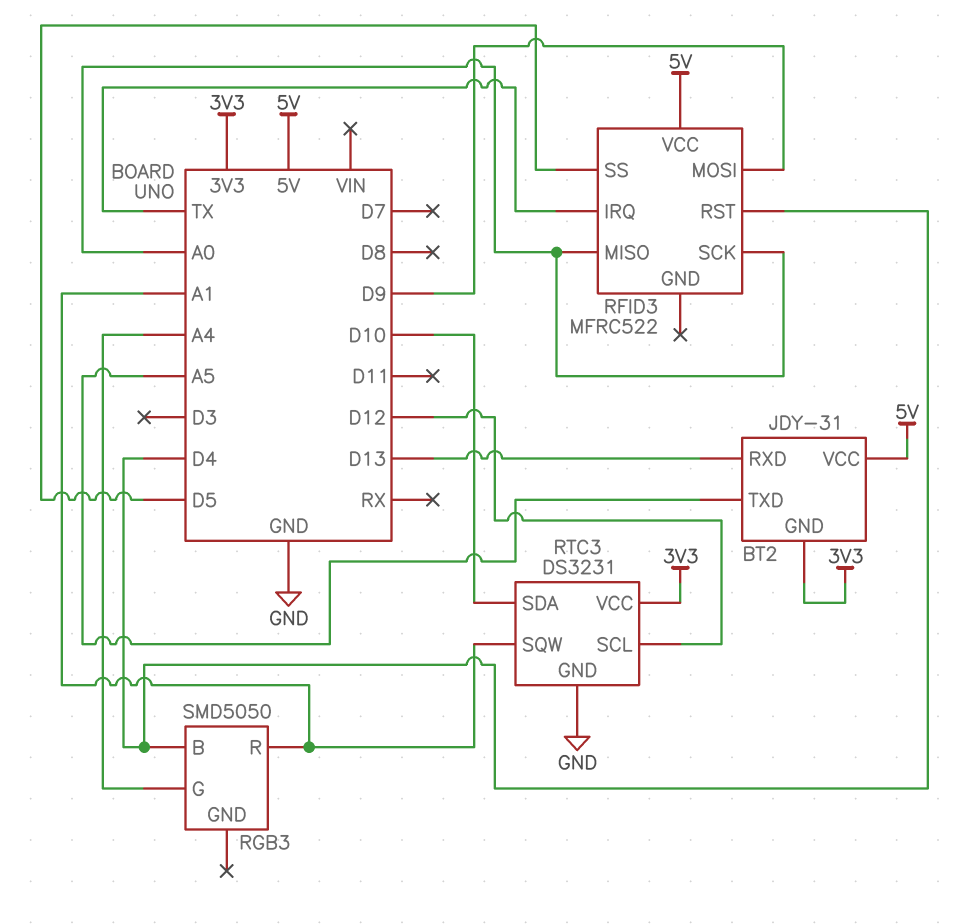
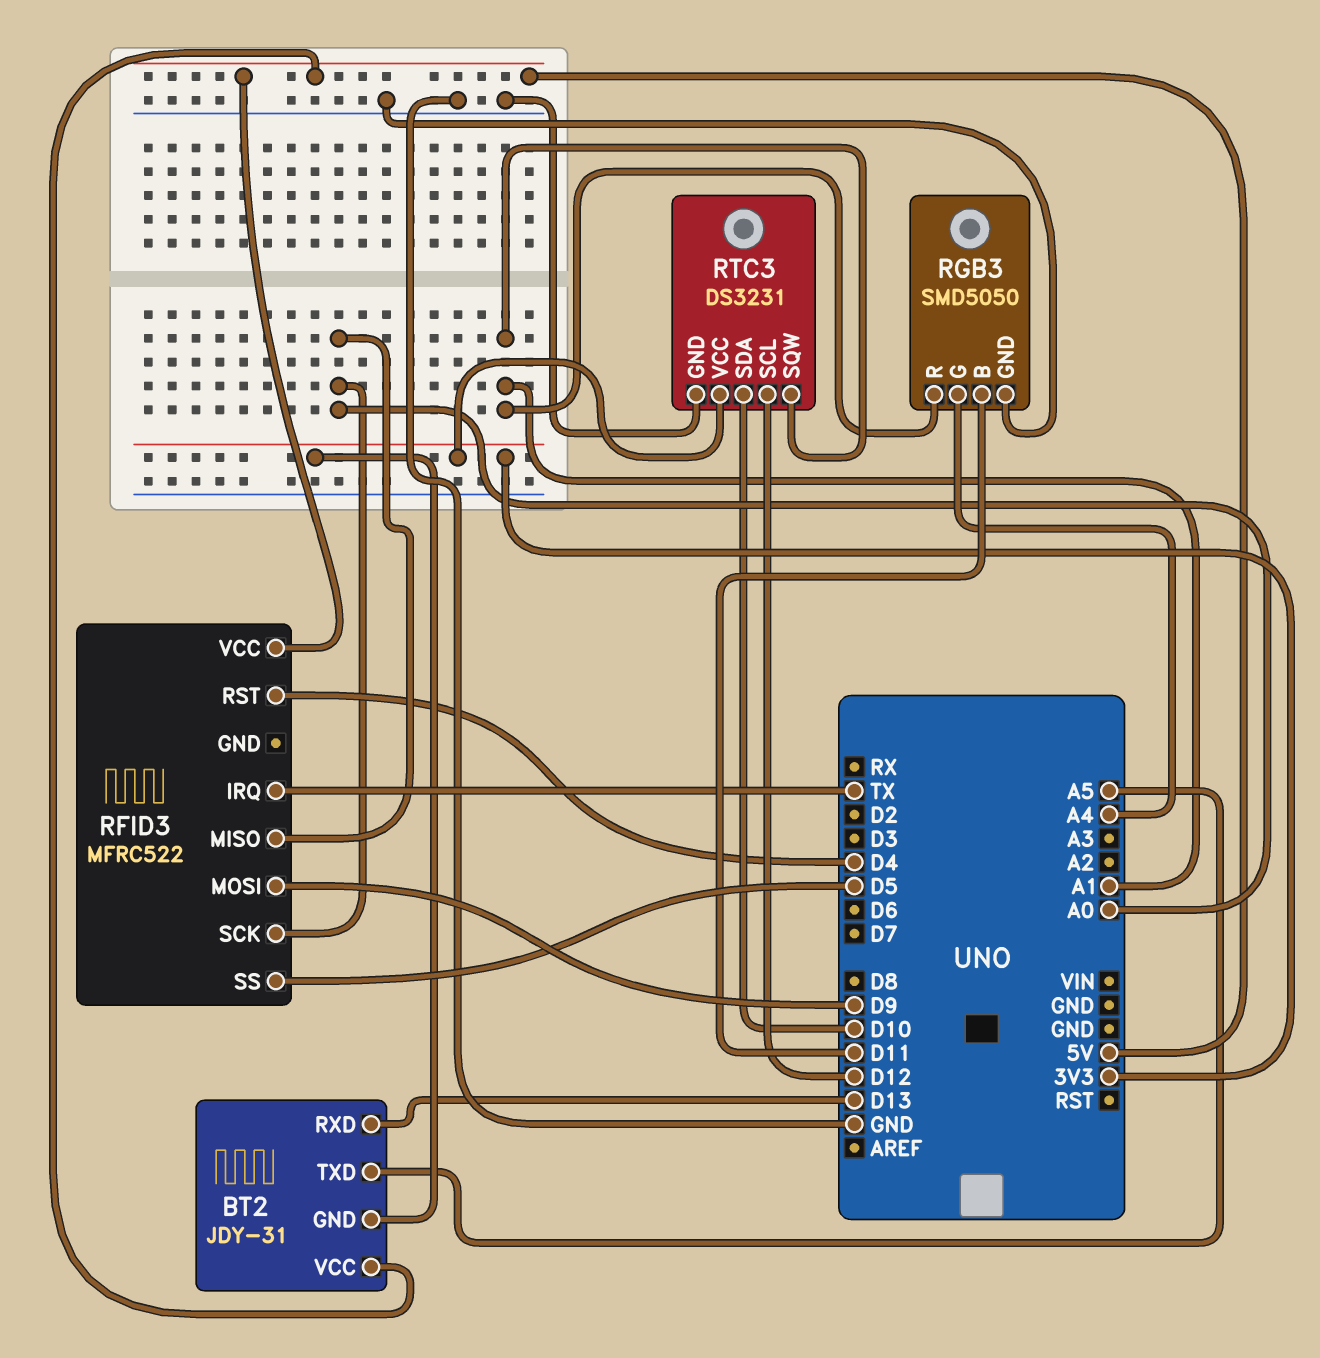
RGB3 pin B: D4 -> D11
RGB3 pin GND: none -> GND

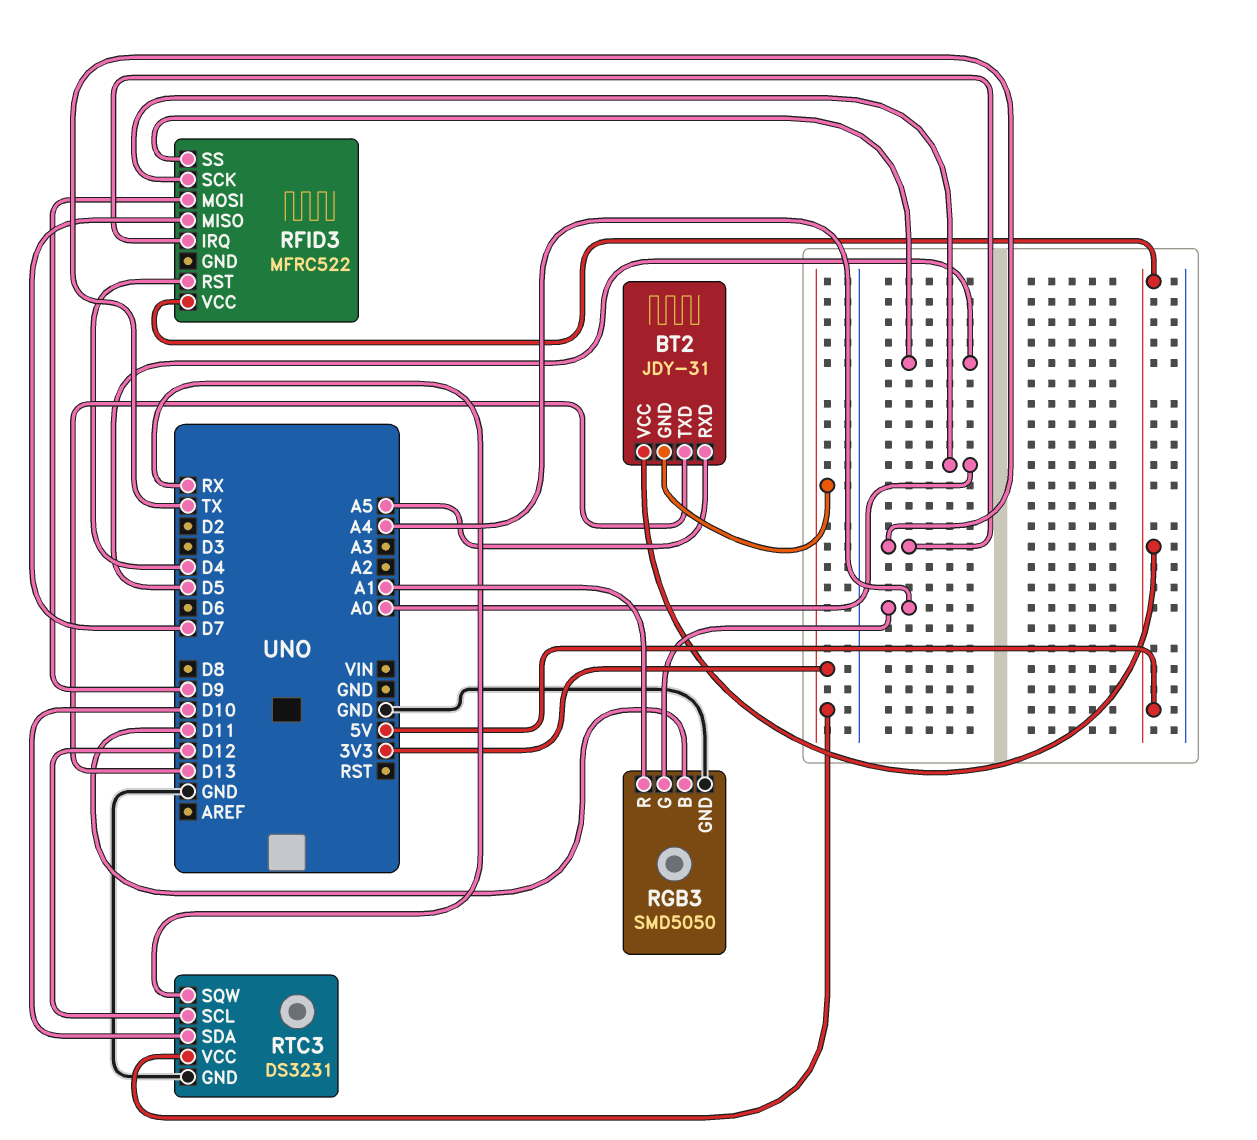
BT2 pin RXD: D13 -> A5
BT2 pin TXD: A5 -> D13
RFID3 pin MISO: A0 -> D7
RTC3 pin SQW: A1 -> RX

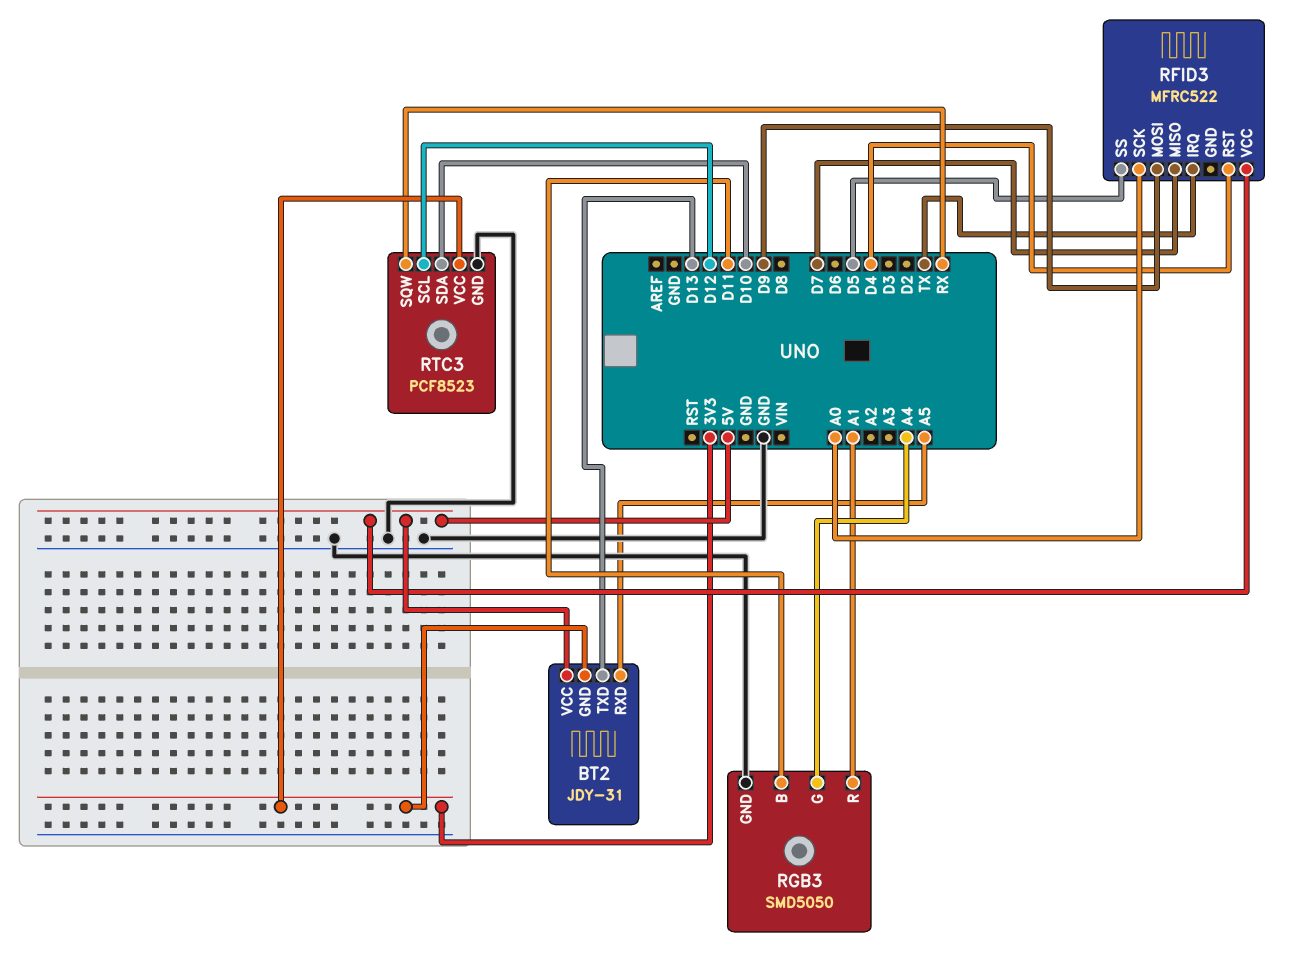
RTC3: DS3231 -> PCF8523

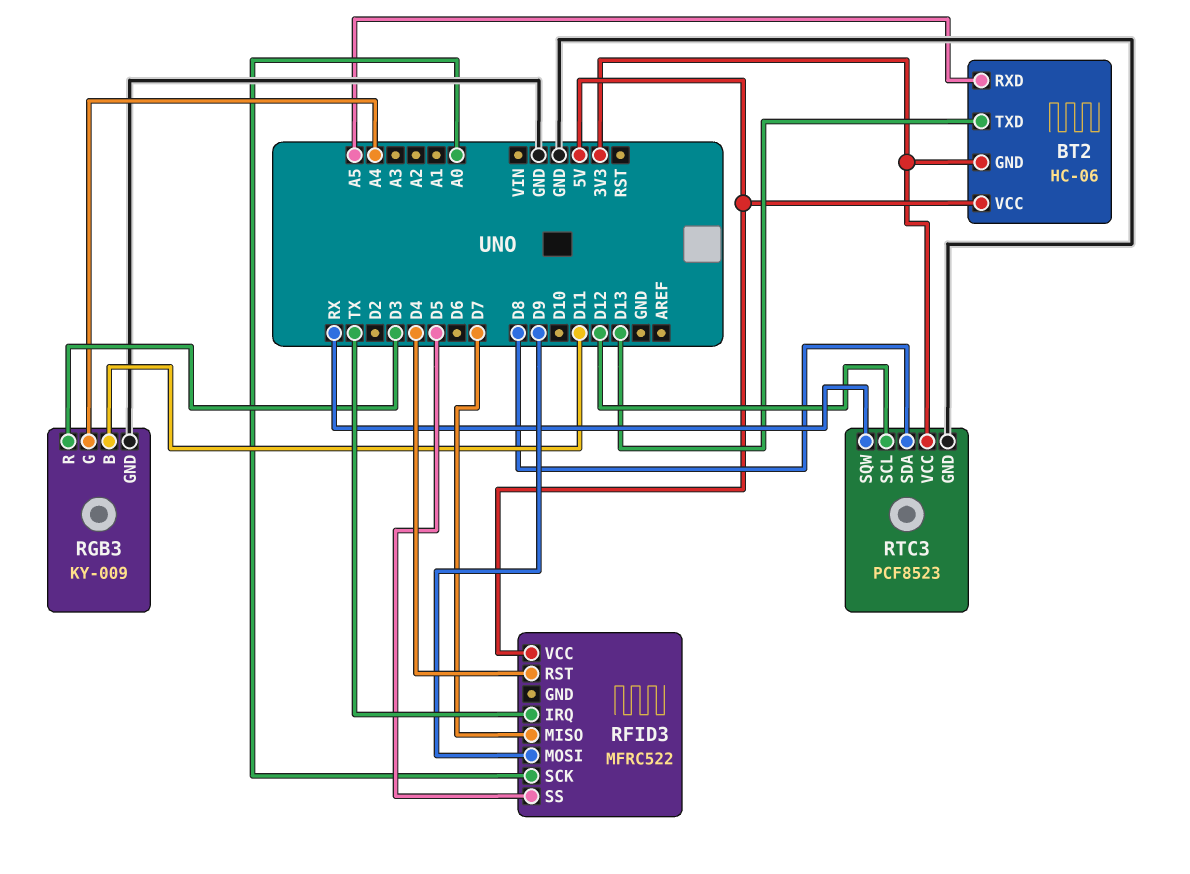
BT2: JDY-31 -> HC-06
RGB3: SMD5050 -> KY-009
RGB3 pin R: A1 -> D3
RTC3 pin SDA: D10 -> D8

